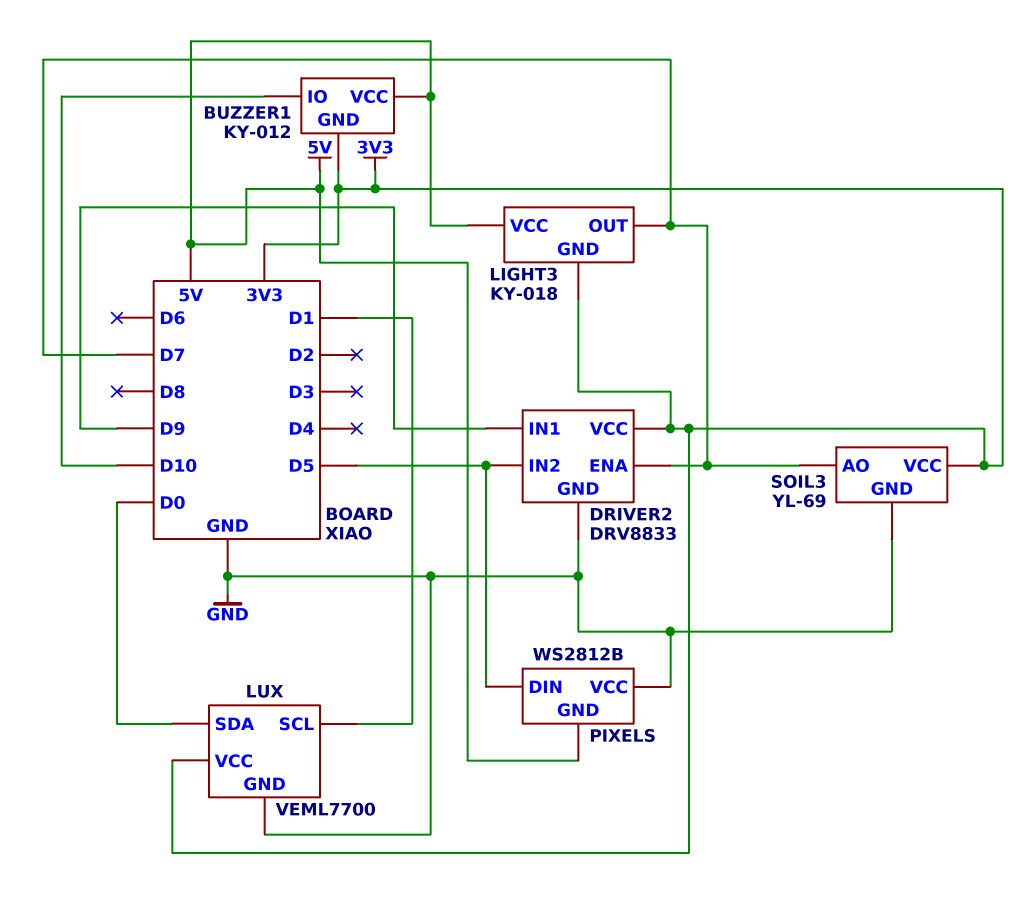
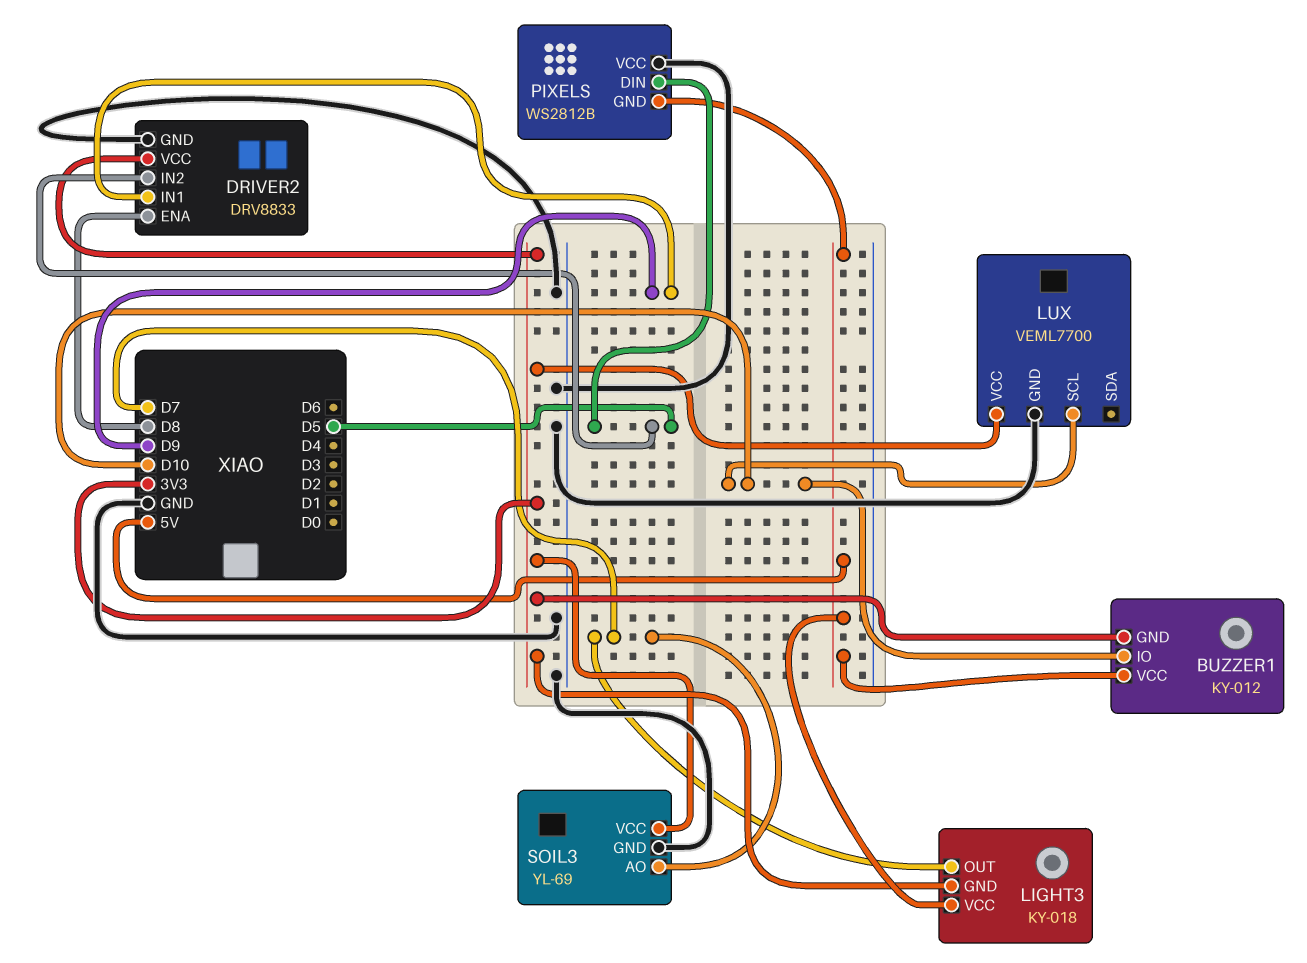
DRIVER2 pin ENA: D7 -> D8
LUX pin SCL: D1 -> D10
LUX pin SDA: D0 -> none

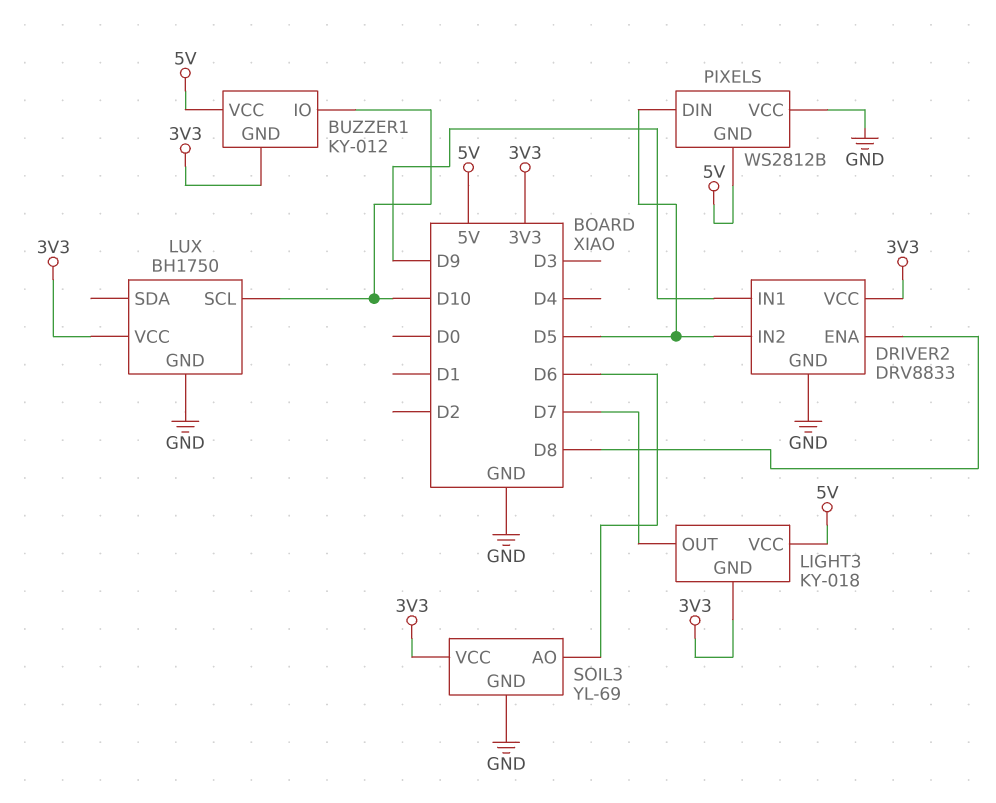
LUX: VEML7700 -> BH1750
SOIL3 pin AO: D7 -> D6

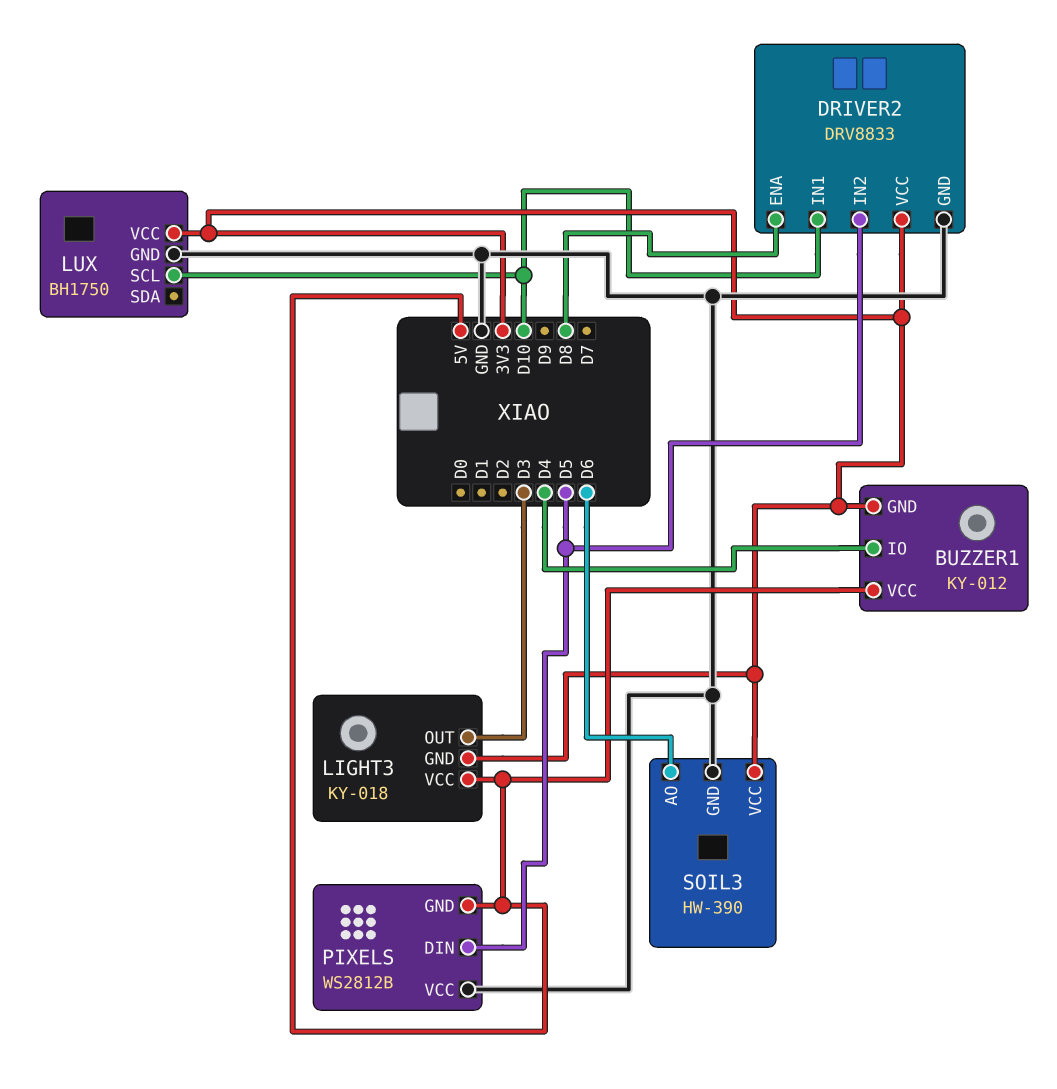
BUZZER1 pin IO: D10 -> D4
DRIVER2 pin IN1: D9 -> D10
LIGHT3 pin OUT: D7 -> D3
SOIL3: YL-69 -> HW-390

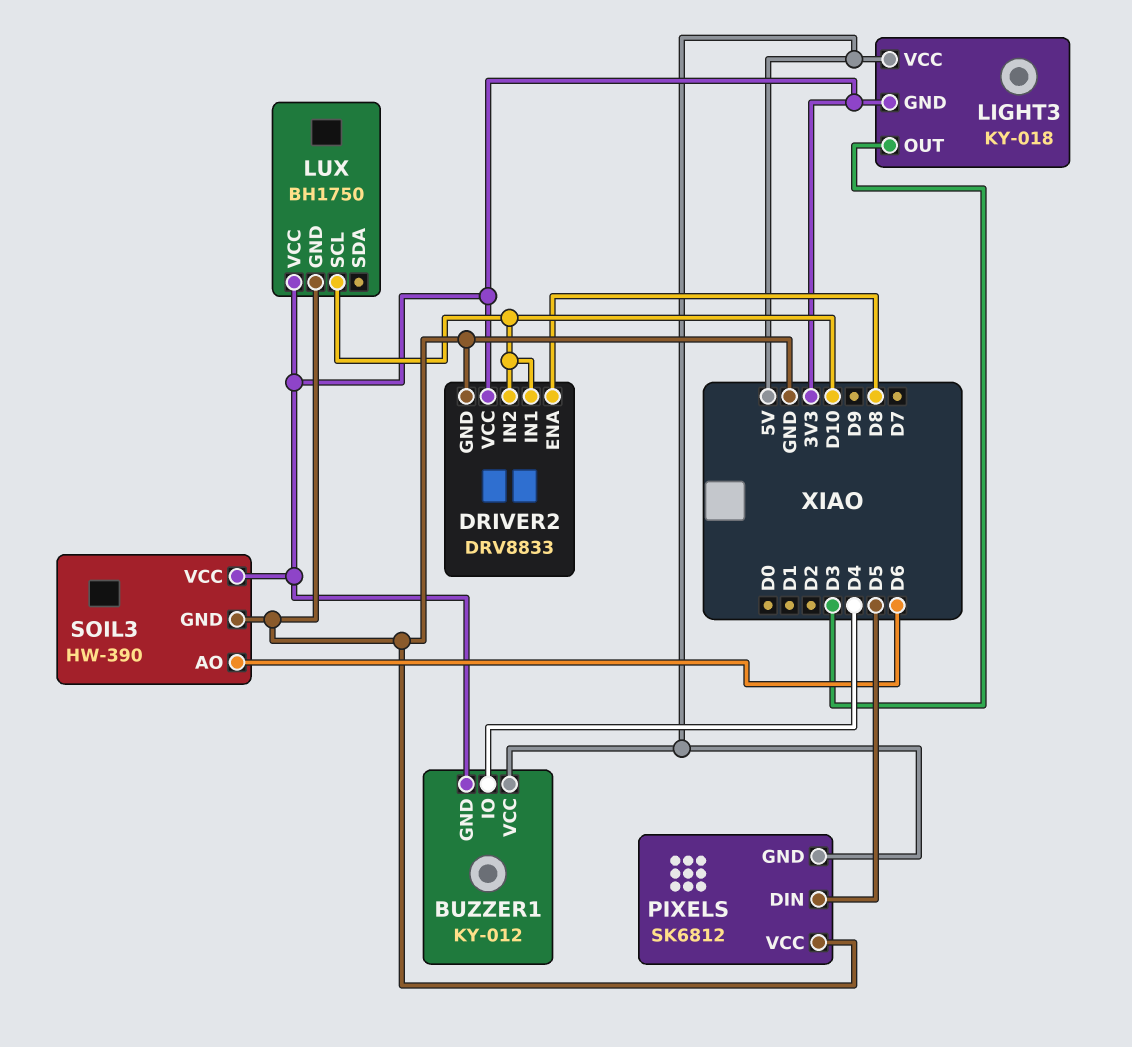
DRIVER2 pin IN2: D5 -> D10
PIXELS: WS2812B -> SK6812

